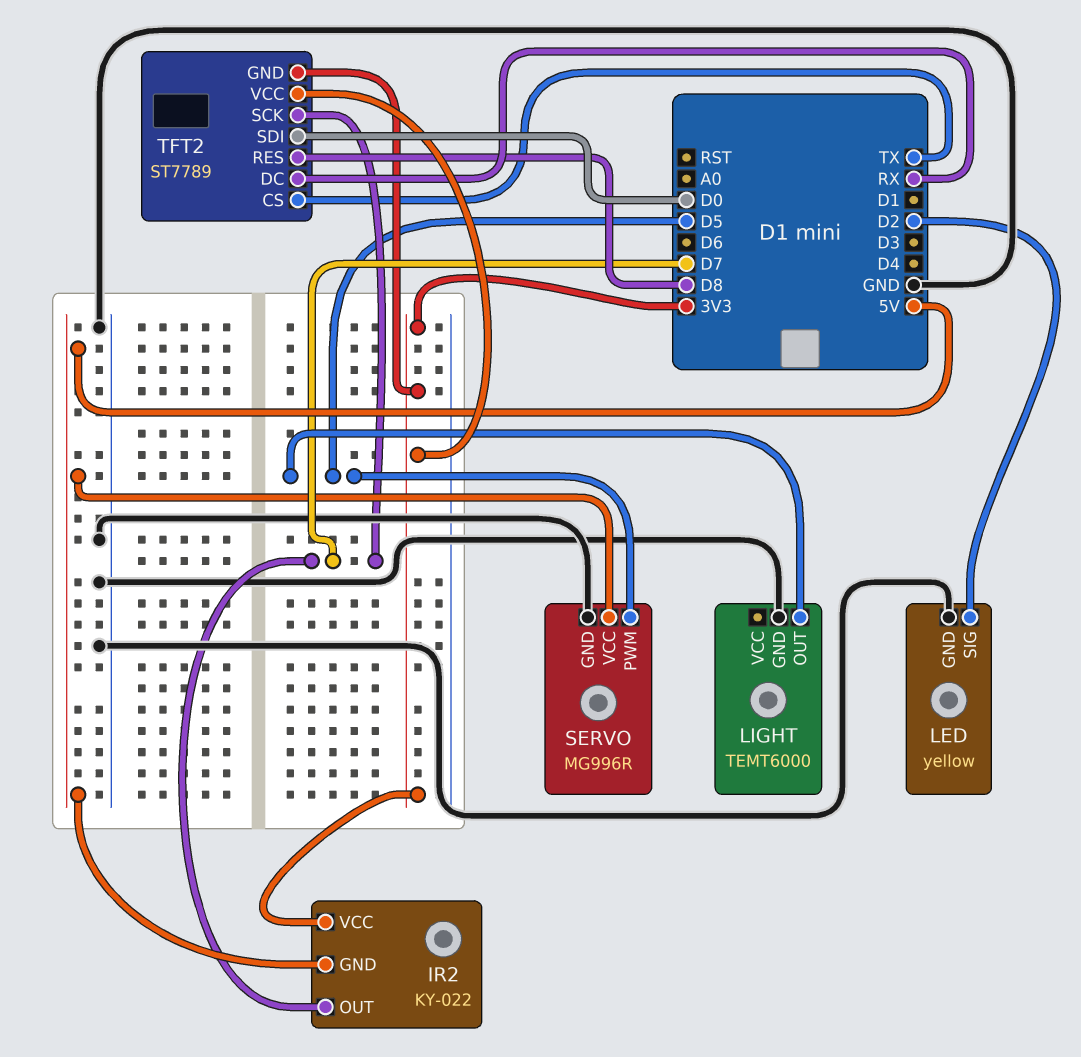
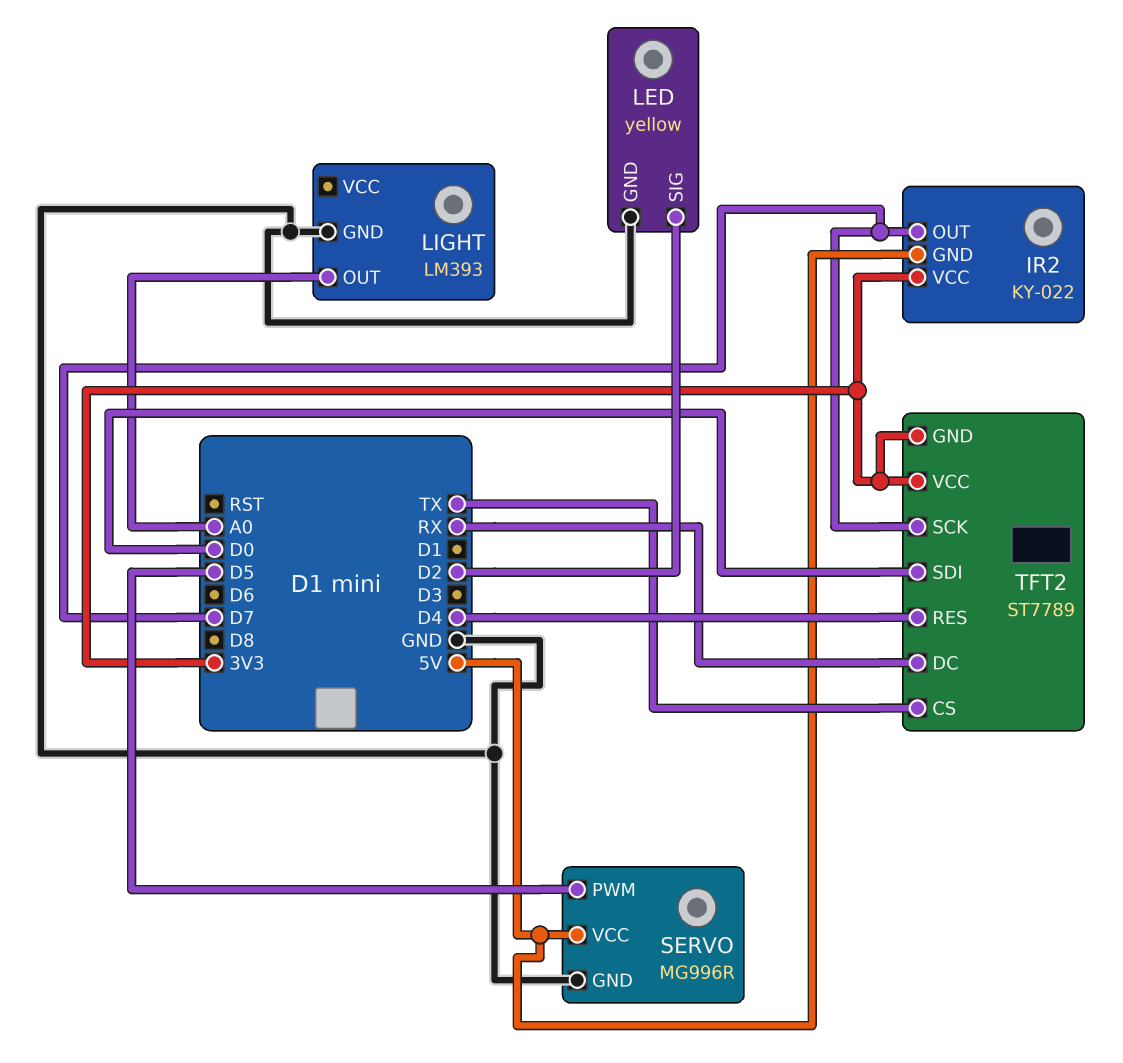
LIGHT: TEMT6000 -> LM393
LIGHT pin OUT: D5 -> A0
TFT2 pin RES: D8 -> D4

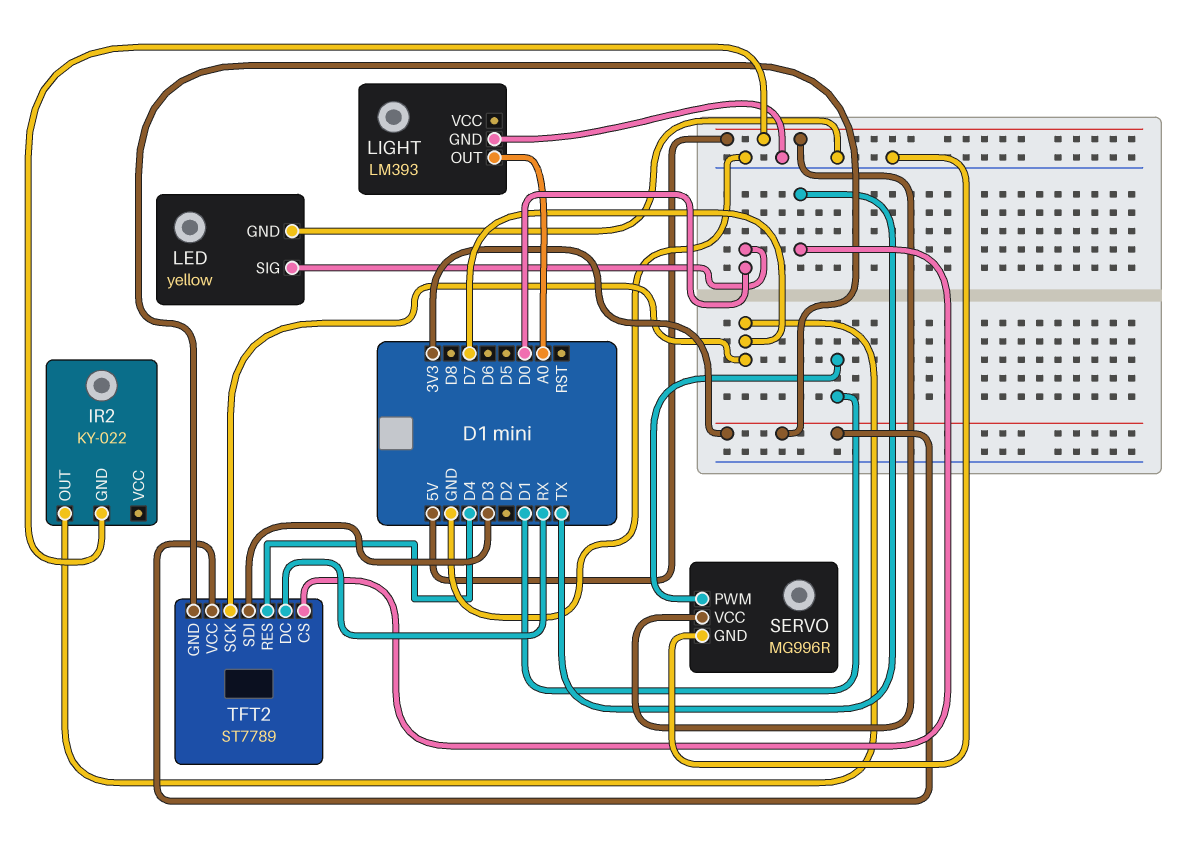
IR2 pin VCC: 3V3 -> none
LED pin SIG: D2 -> D0
SERVO pin PWM: D5 -> D1
TFT2 pin SDI: D0 -> D3

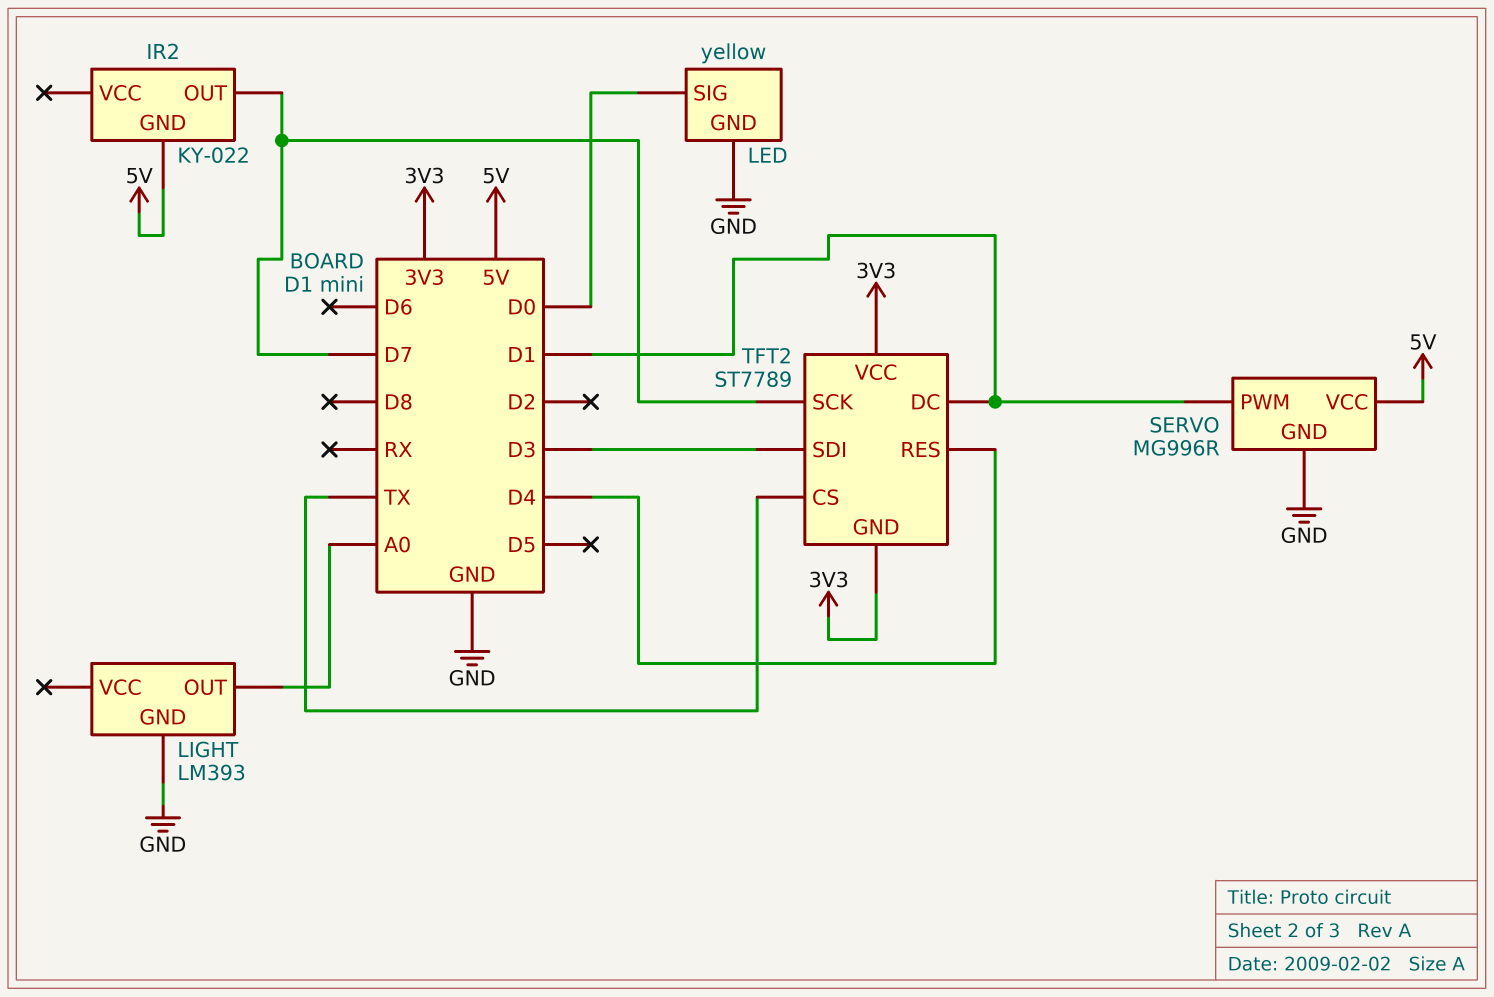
TFT2 pin DC: RX -> D1

